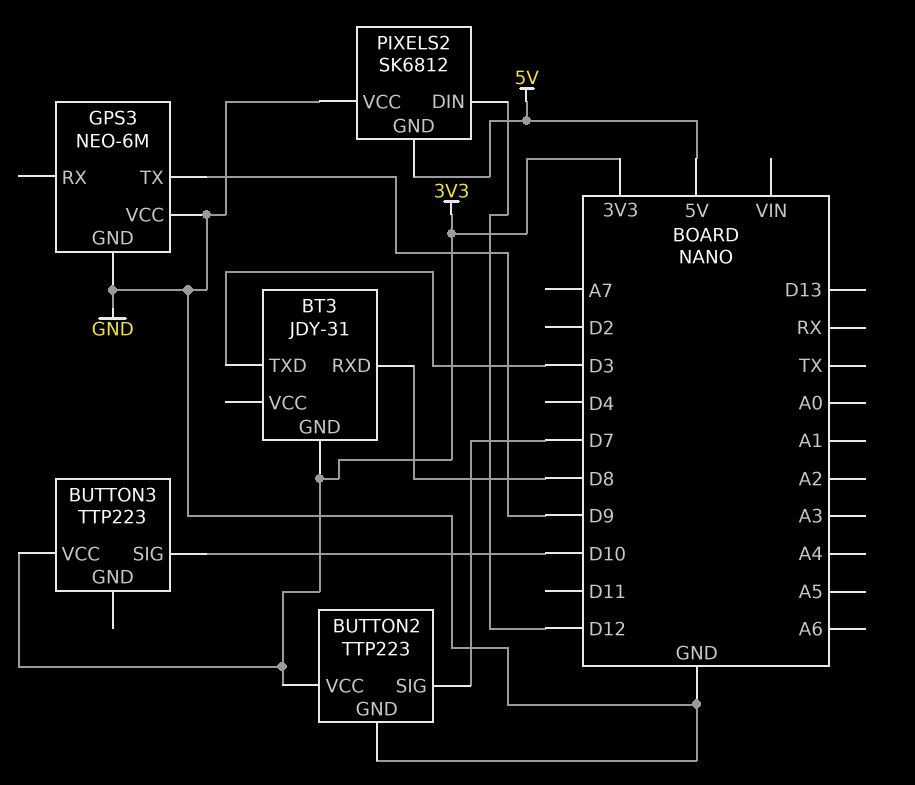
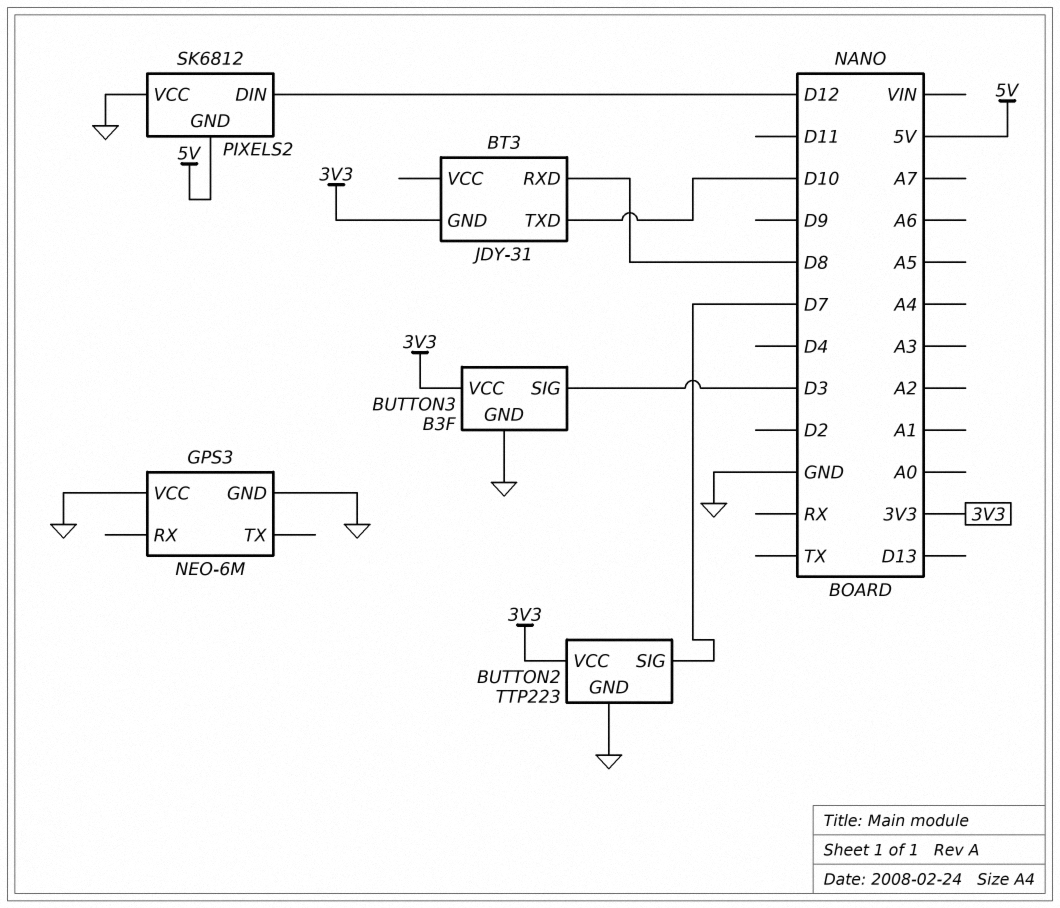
BT3 pin TXD: D3 -> D10
BUTTON3: TTP223 -> B3F
BUTTON3 pin GND: none -> GND
BUTTON3 pin SIG: D10 -> D3
GPS3 pin TX: D9 -> none

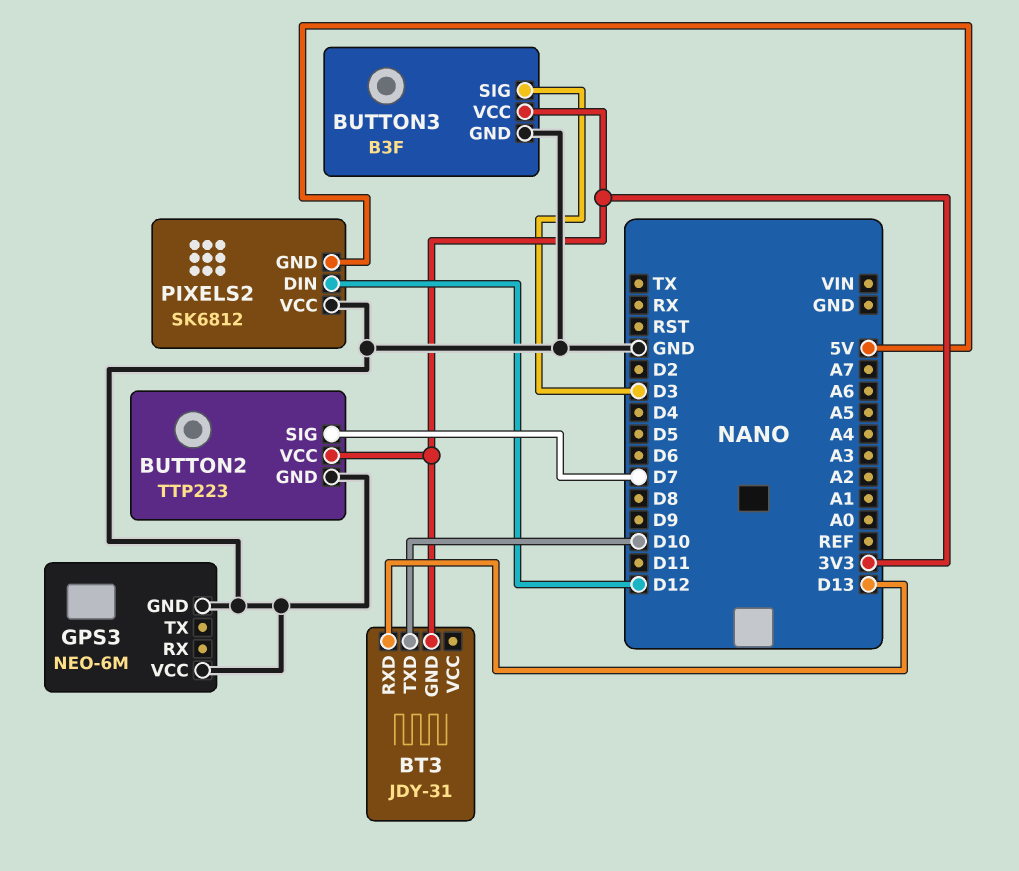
BT3 pin RXD: D8 -> D13

